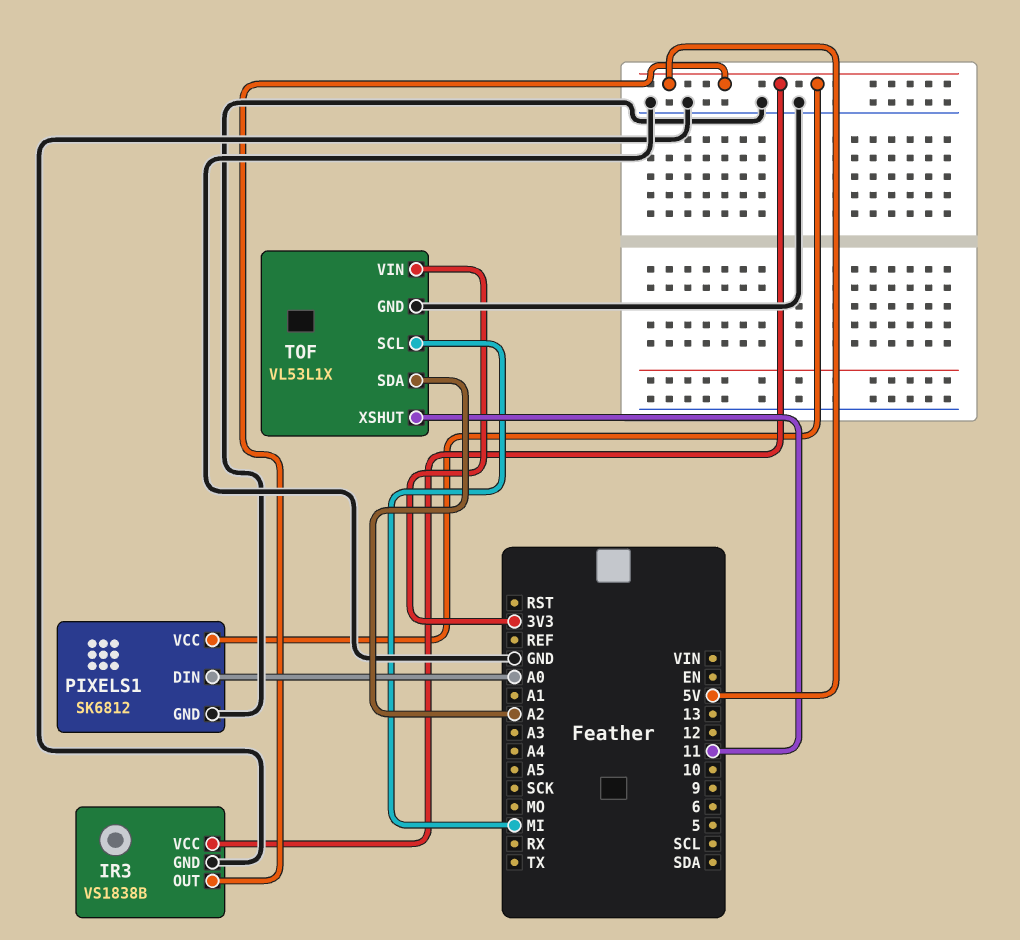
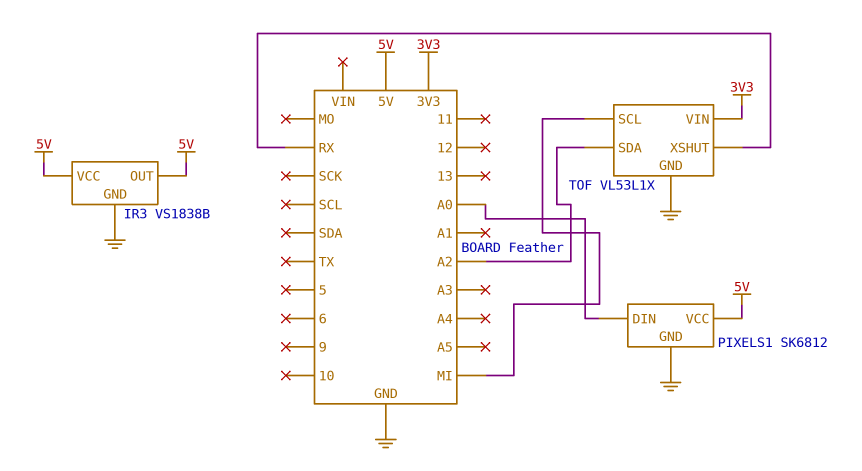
TOF pin XSHUT: 11 -> RX

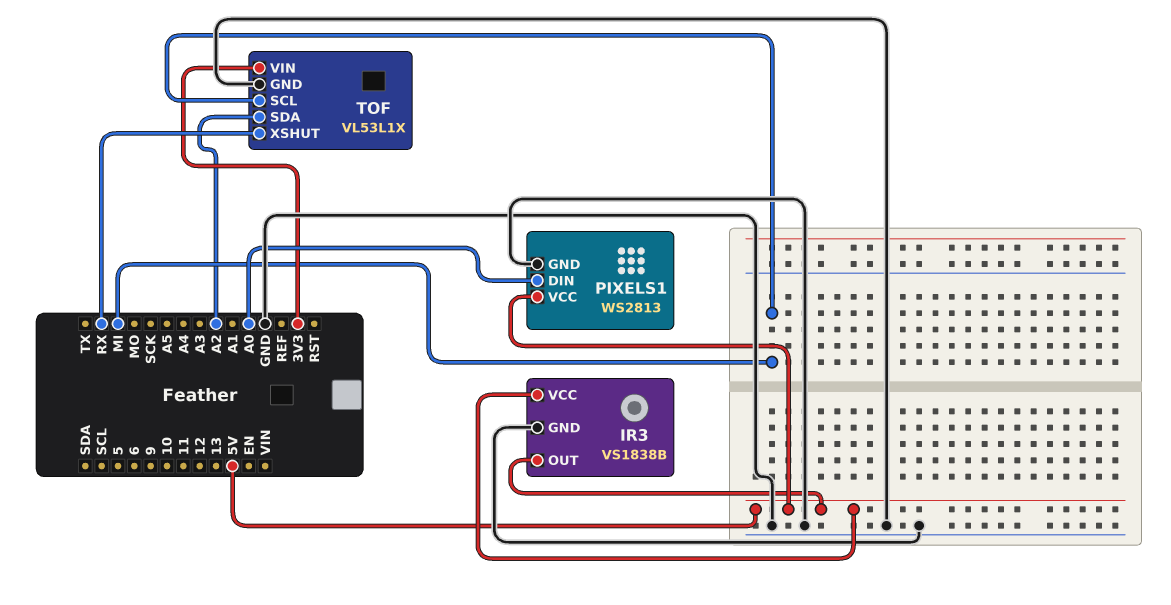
PIXELS1: SK6812 -> WS2813

